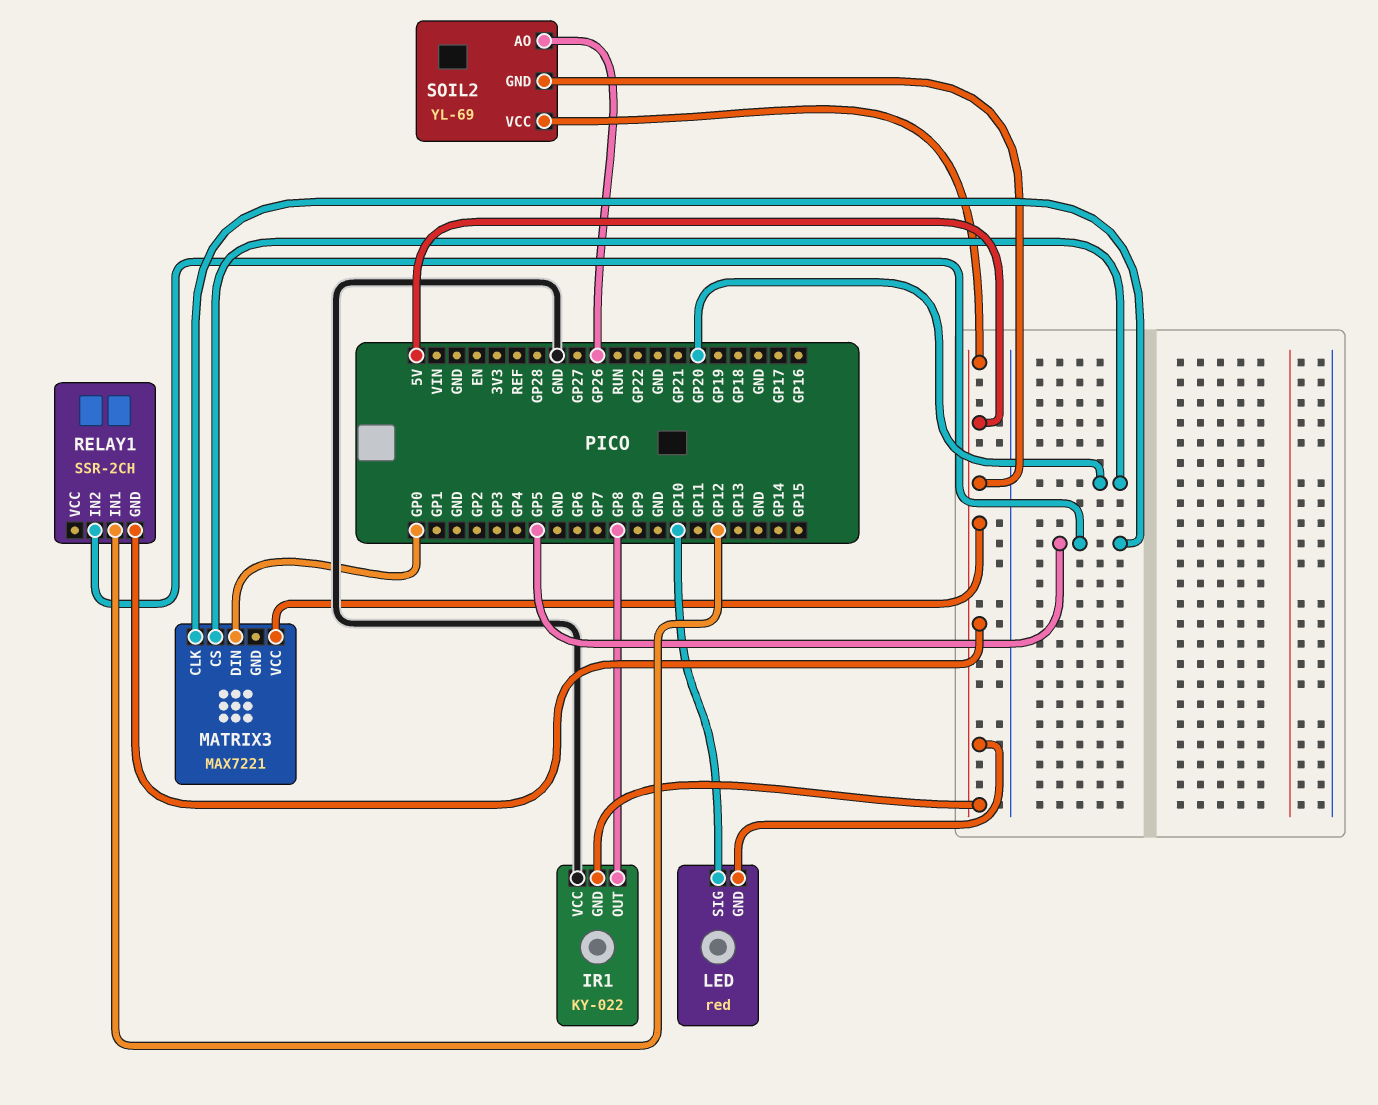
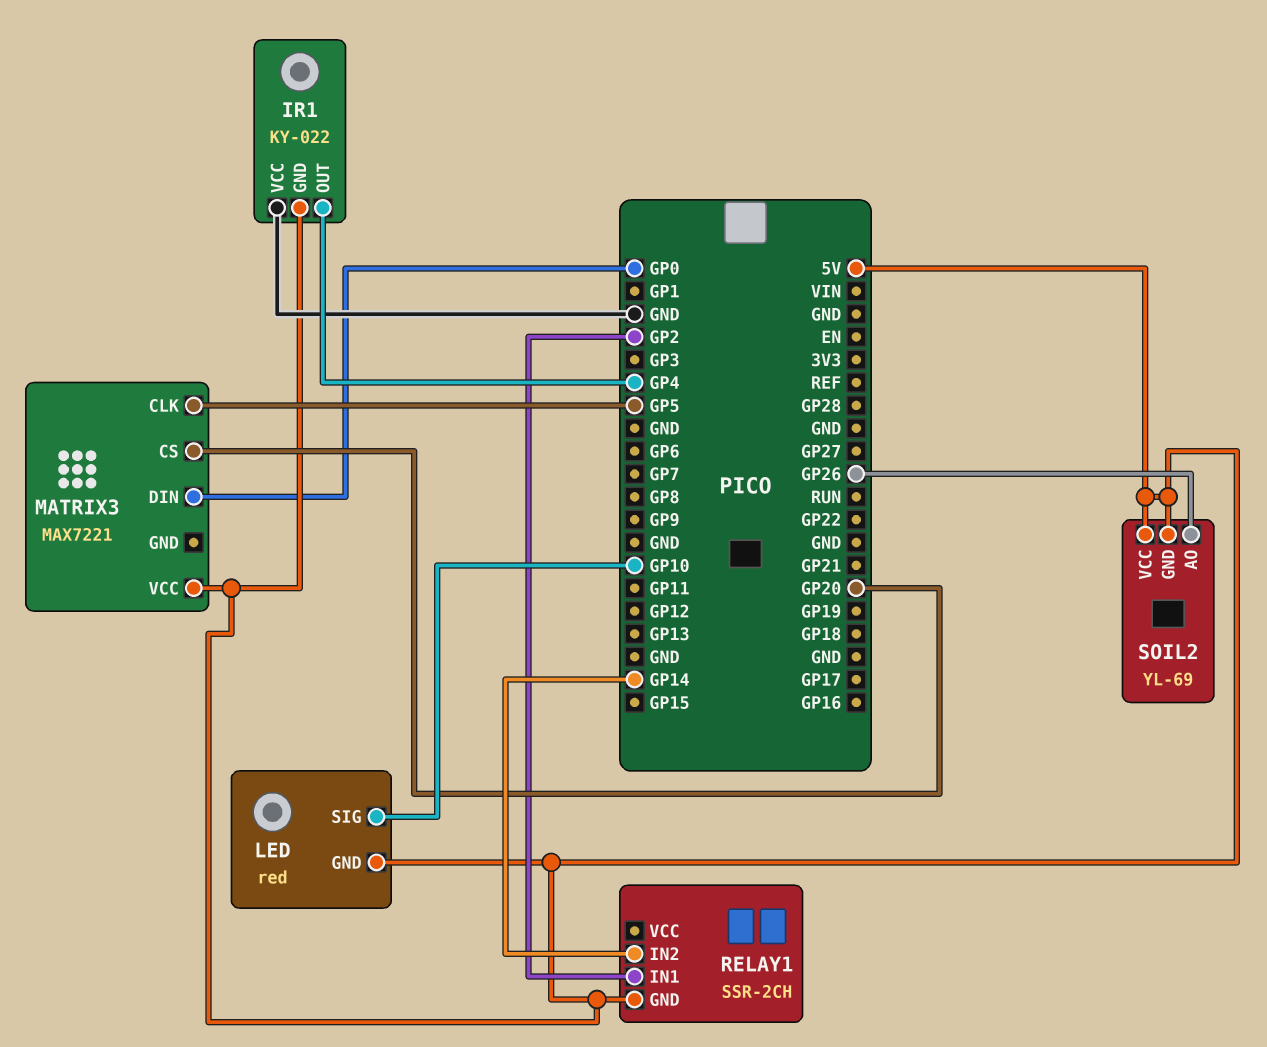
IR1 pin OUT: GP8 -> GP4
RELAY1 pin IN1: GP12 -> GP2
RELAY1 pin IN2: GP5 -> GP14

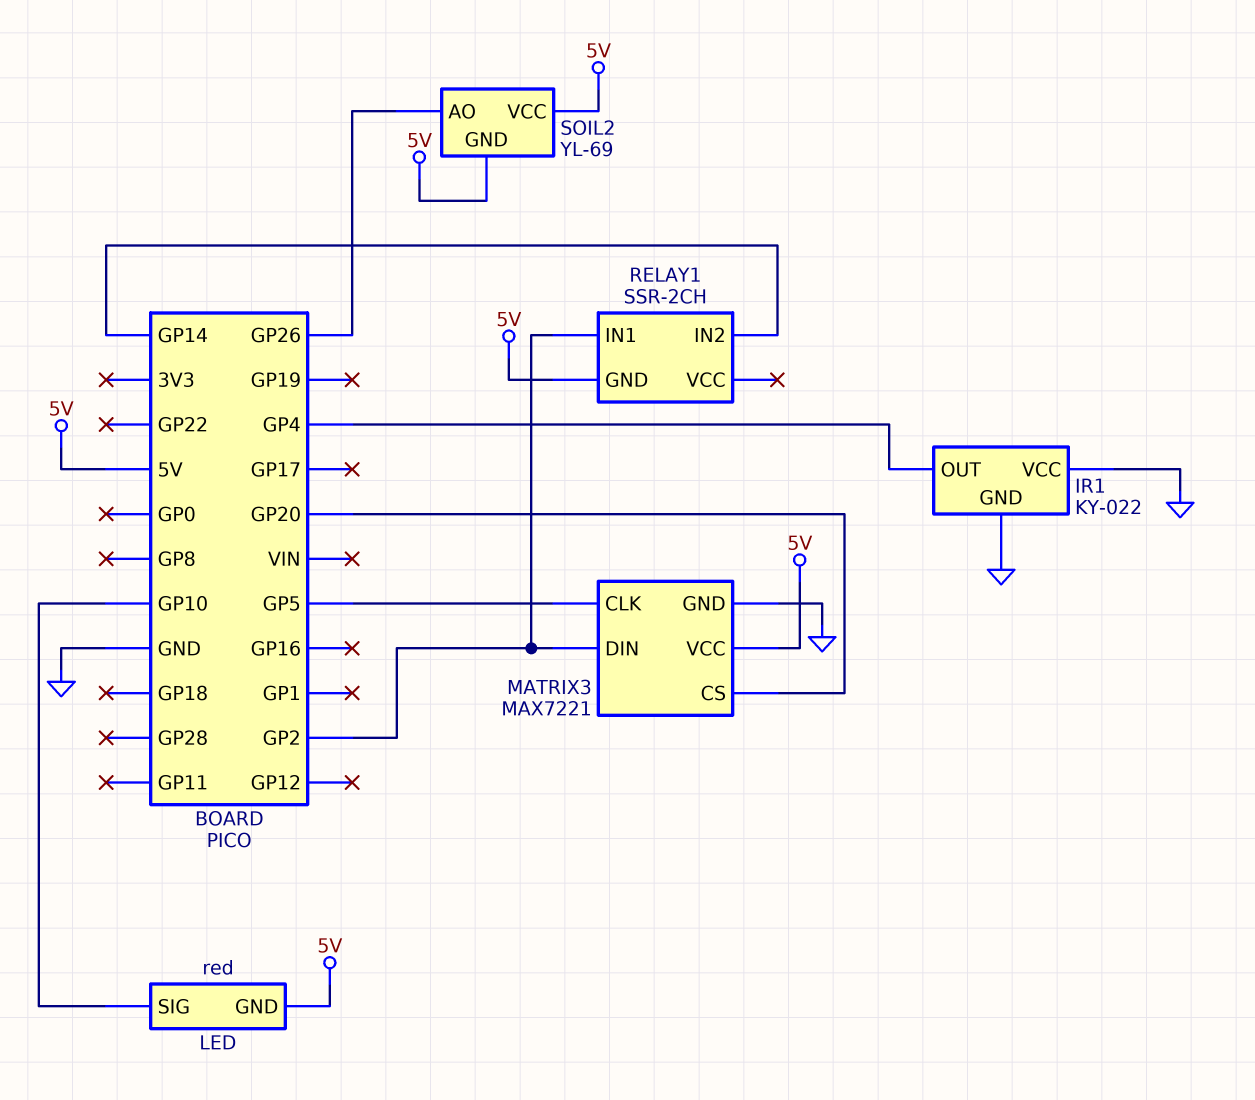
IR1 pin GND: 5V -> GND
MATRIX3 pin DIN: GP0 -> GP2
MATRIX3 pin GND: none -> GND

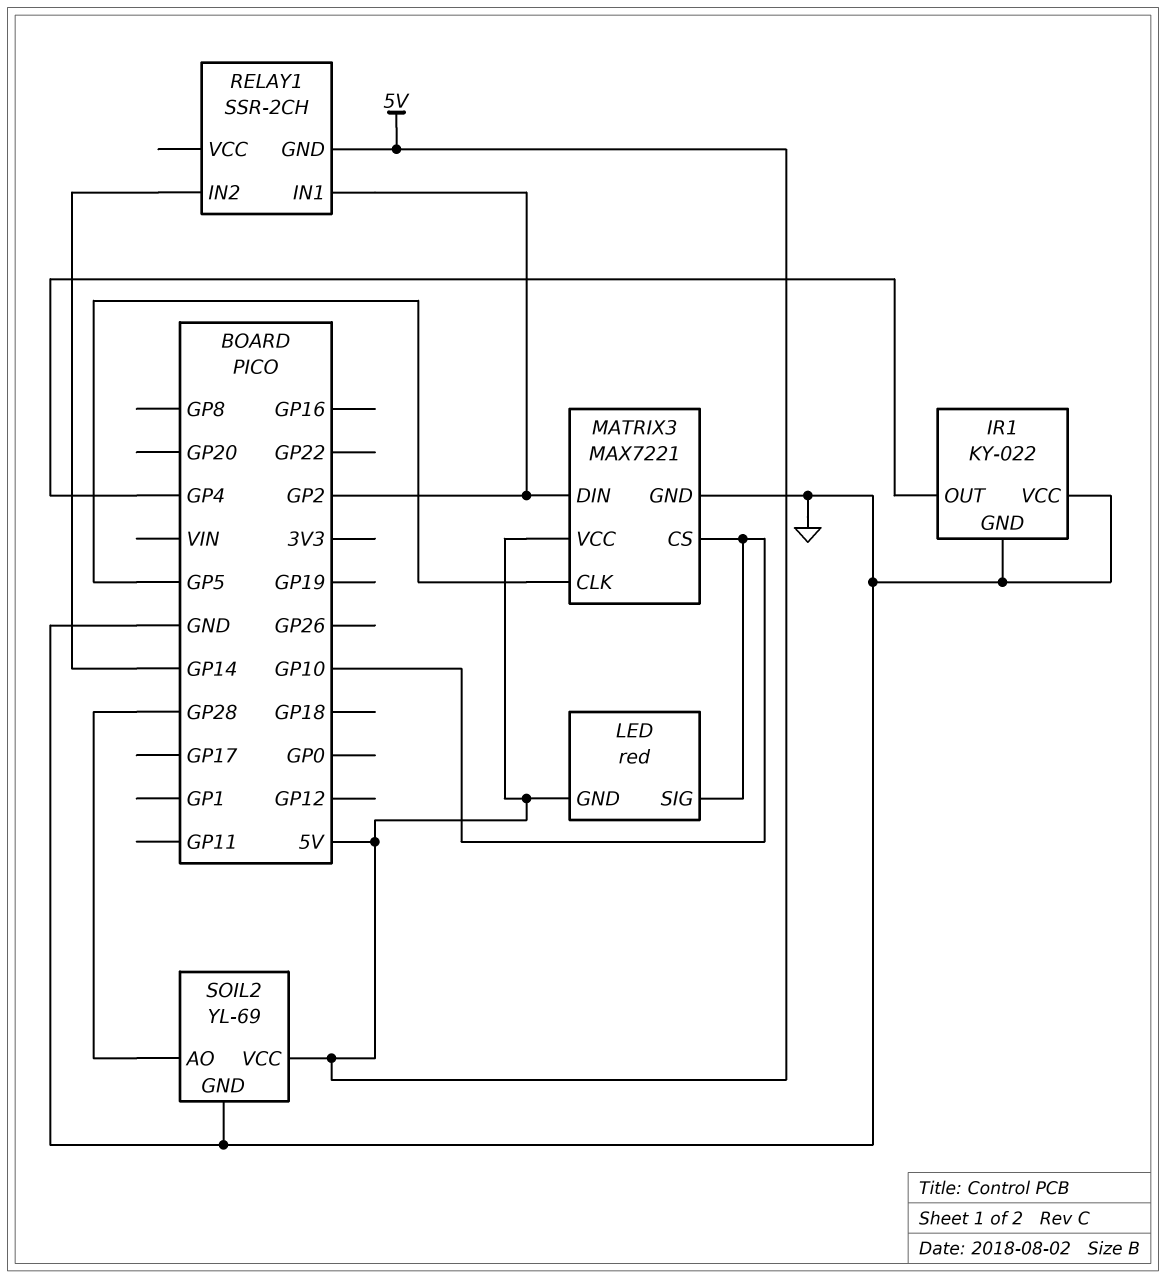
MATRIX3 pin CS: GP20 -> GP10
SOIL2 pin AO: GP26 -> GP28
SOIL2 pin GND: 5V -> GND

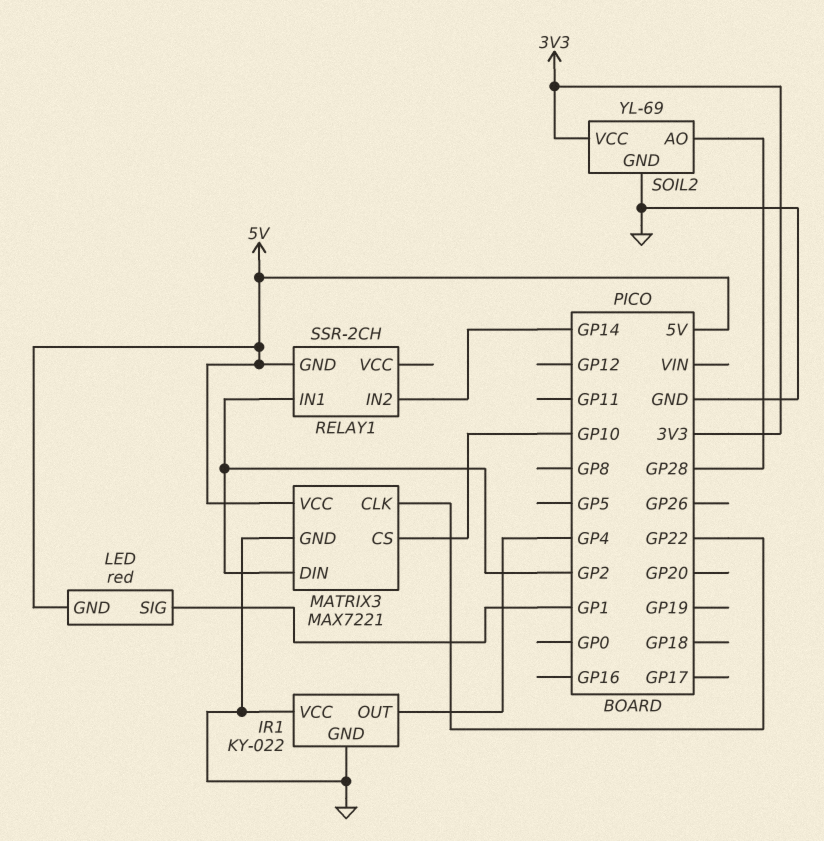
LED pin SIG: GP10 -> GP1
MATRIX3 pin CLK: GP5 -> GP22
SOIL2 pin VCC: 5V -> 3V3

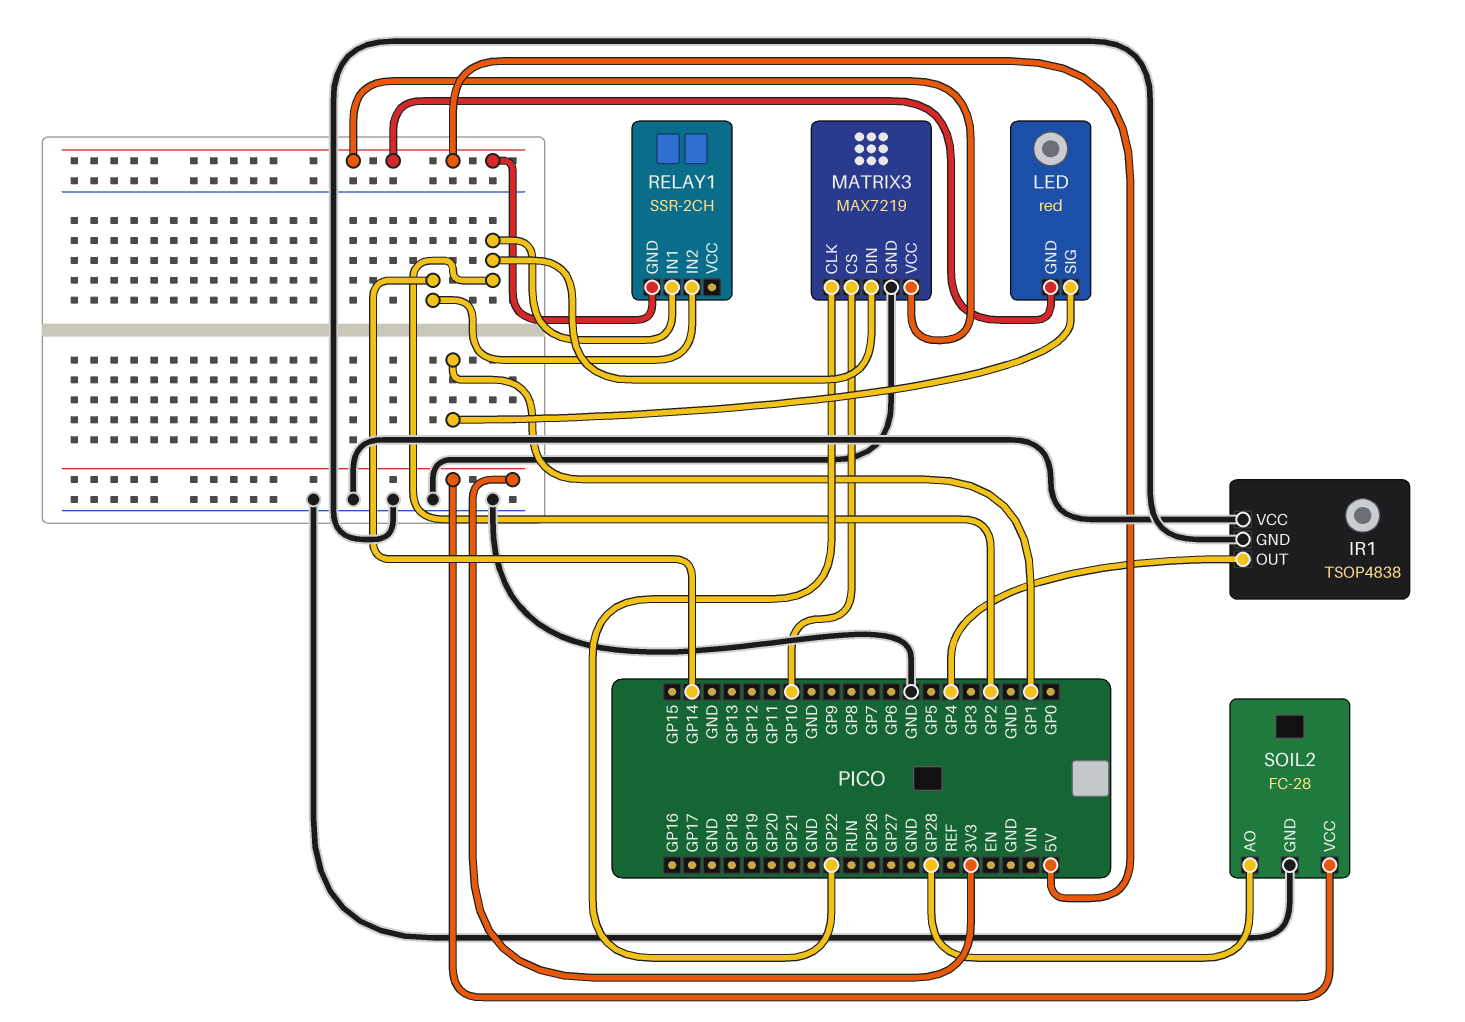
IR1: KY-022 -> TSOP4838
MATRIX3: MAX7221 -> MAX7219
SOIL2: YL-69 -> FC-28

